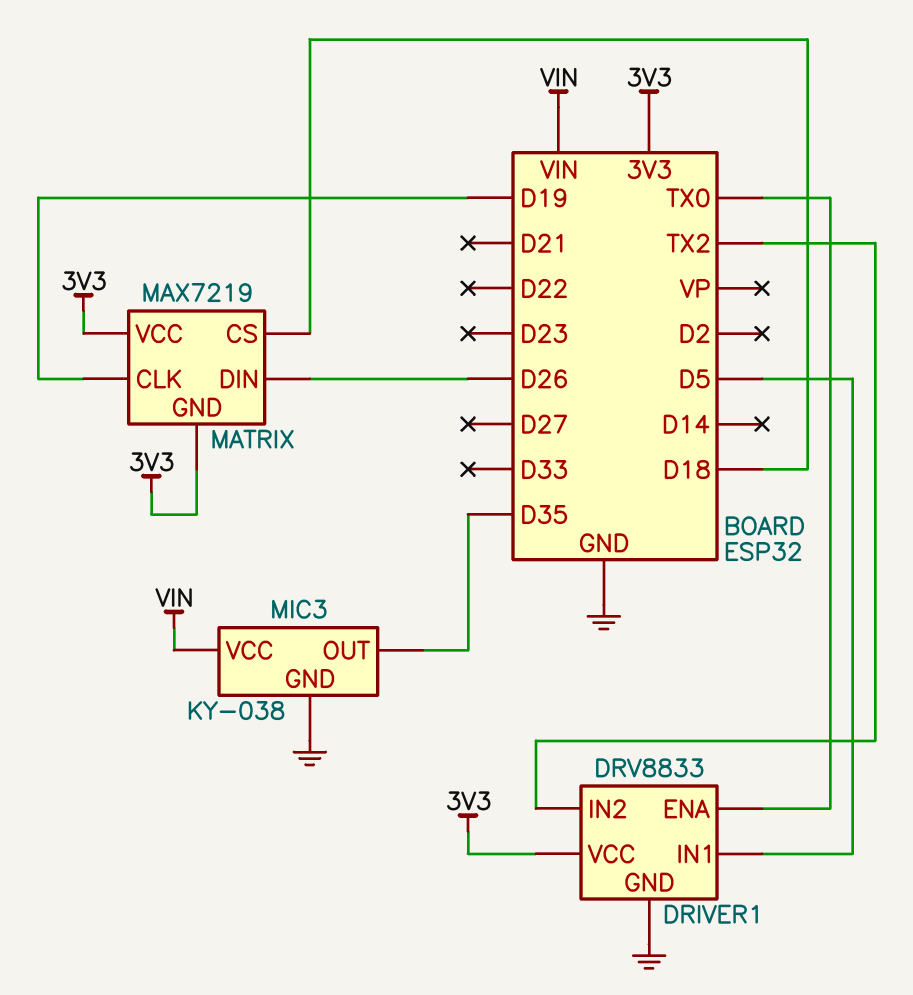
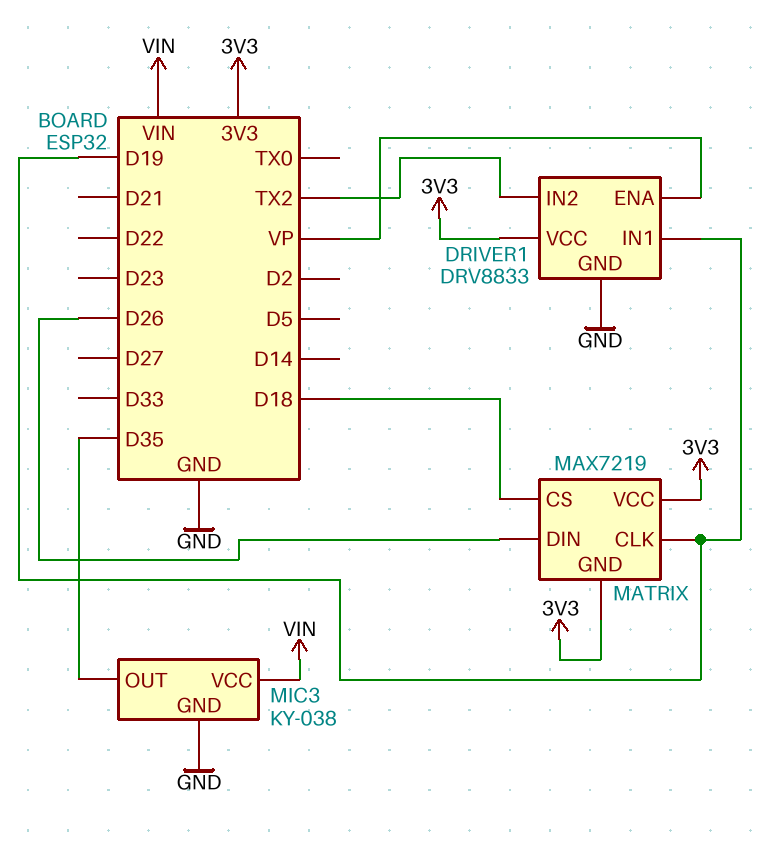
DRIVER1 pin ENA: TX0 -> VP
DRIVER1 pin IN1: D5 -> D19

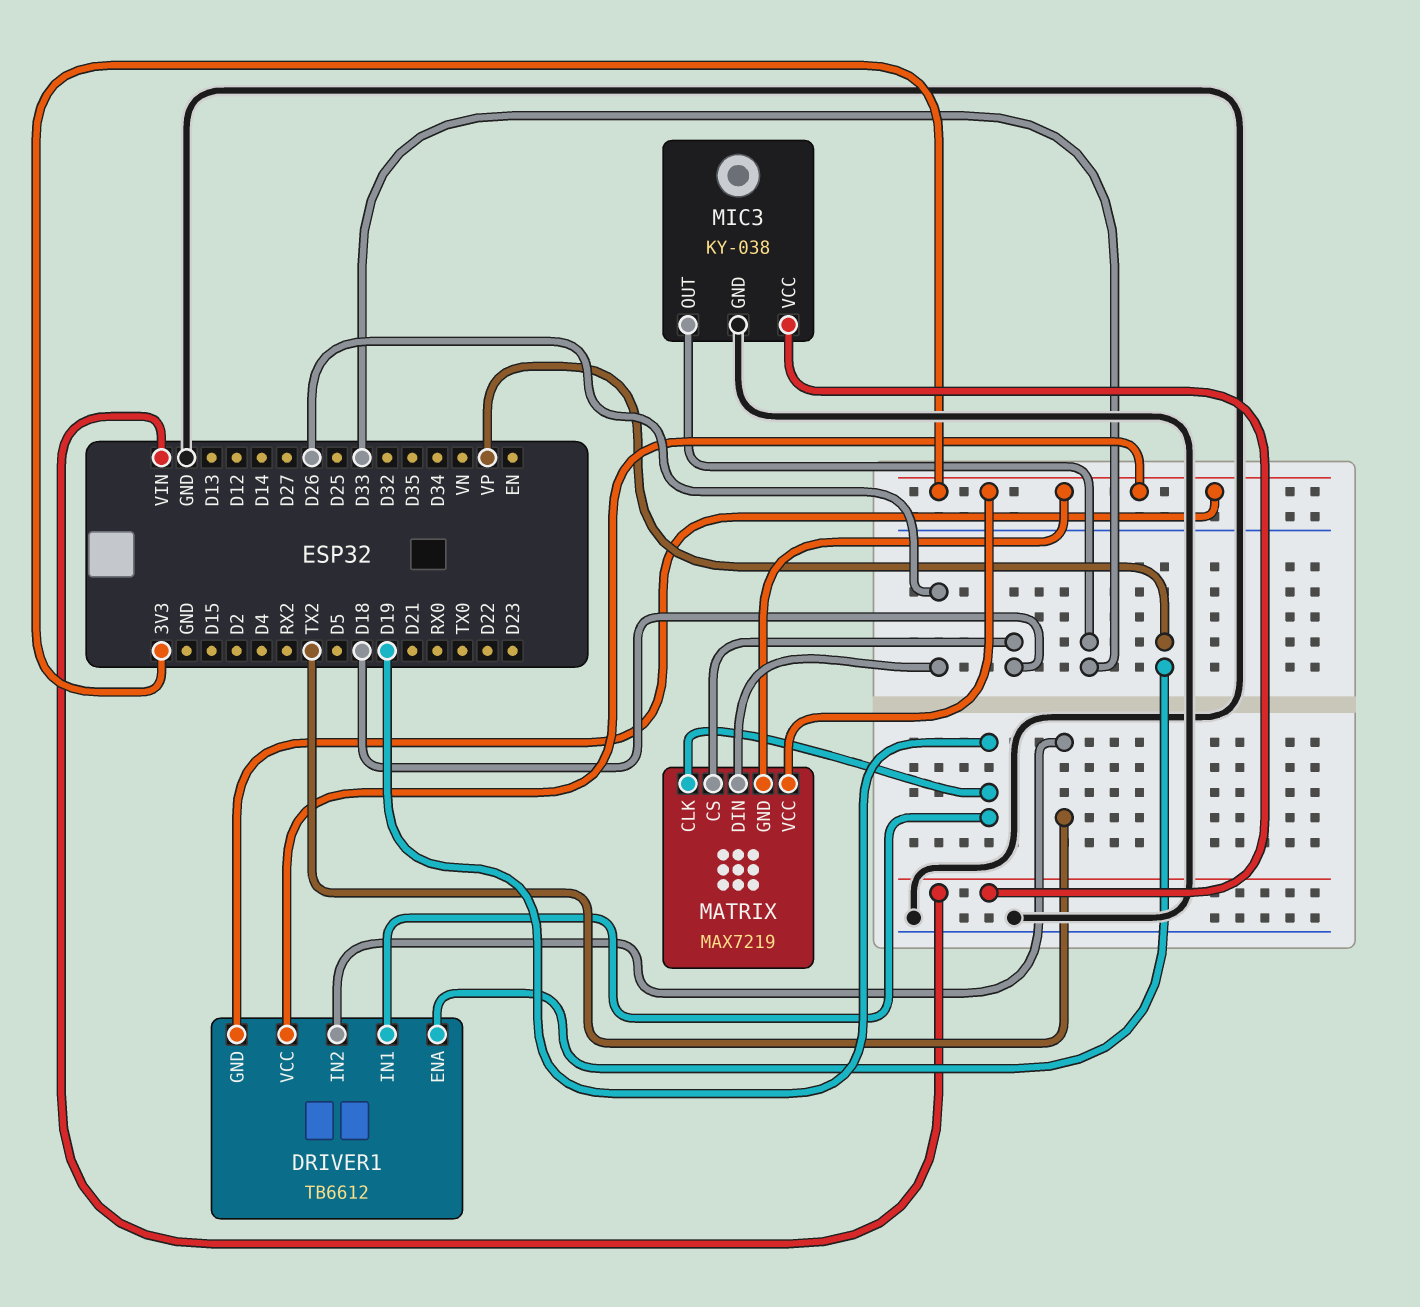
DRIVER1: DRV8833 -> TB6612
DRIVER1 pin GND: GND -> 3V3
MIC3 pin OUT: D35 -> D33

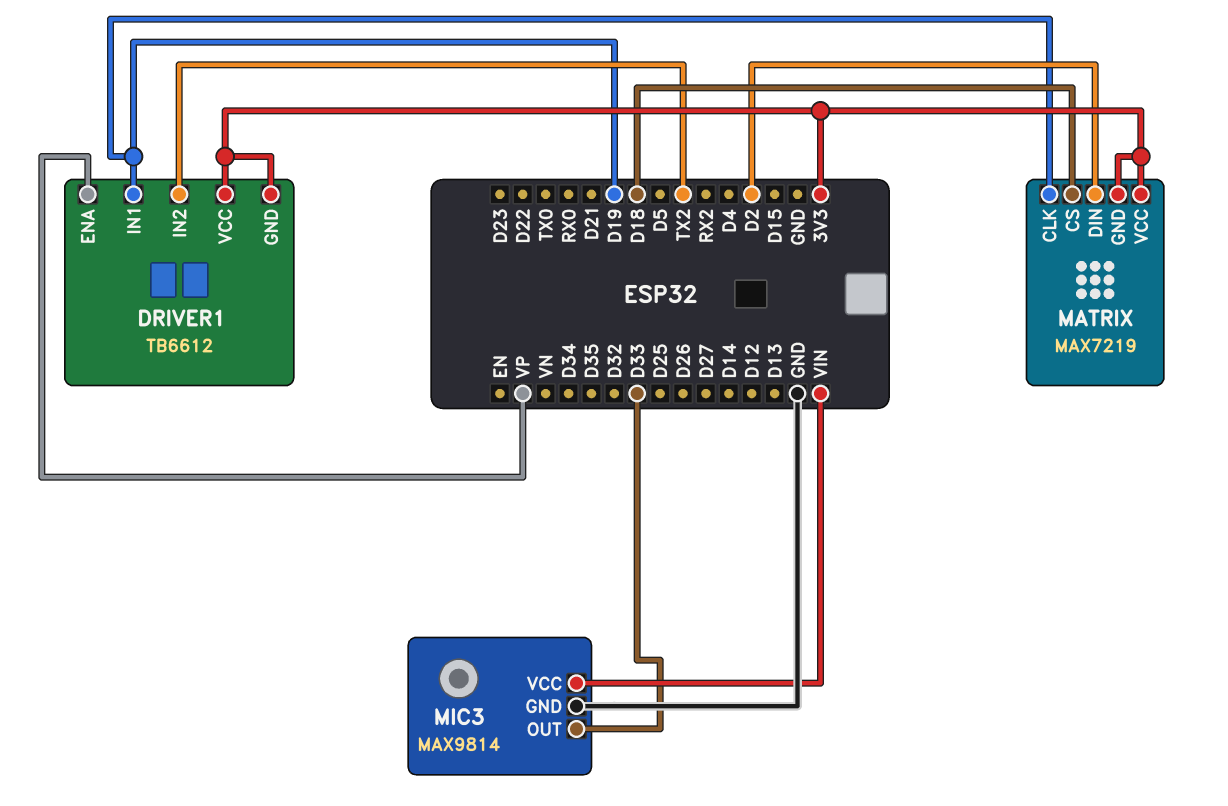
MATRIX pin DIN: D26 -> D2
MIC3: KY-038 -> MAX9814

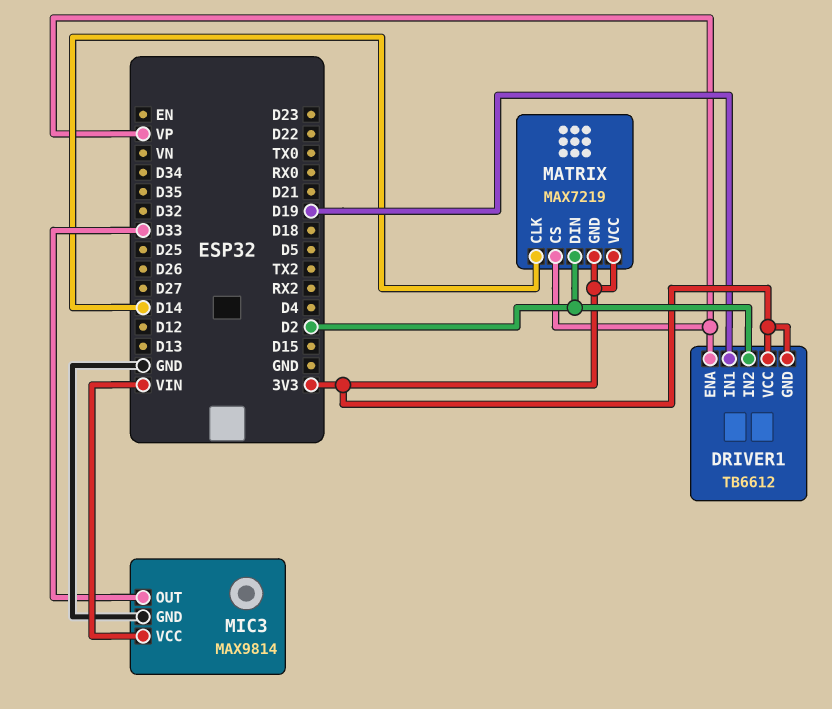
DRIVER1 pin IN2: TX2 -> D2
MATRIX pin CLK: D19 -> D14
MATRIX pin CS: D18 -> VP

